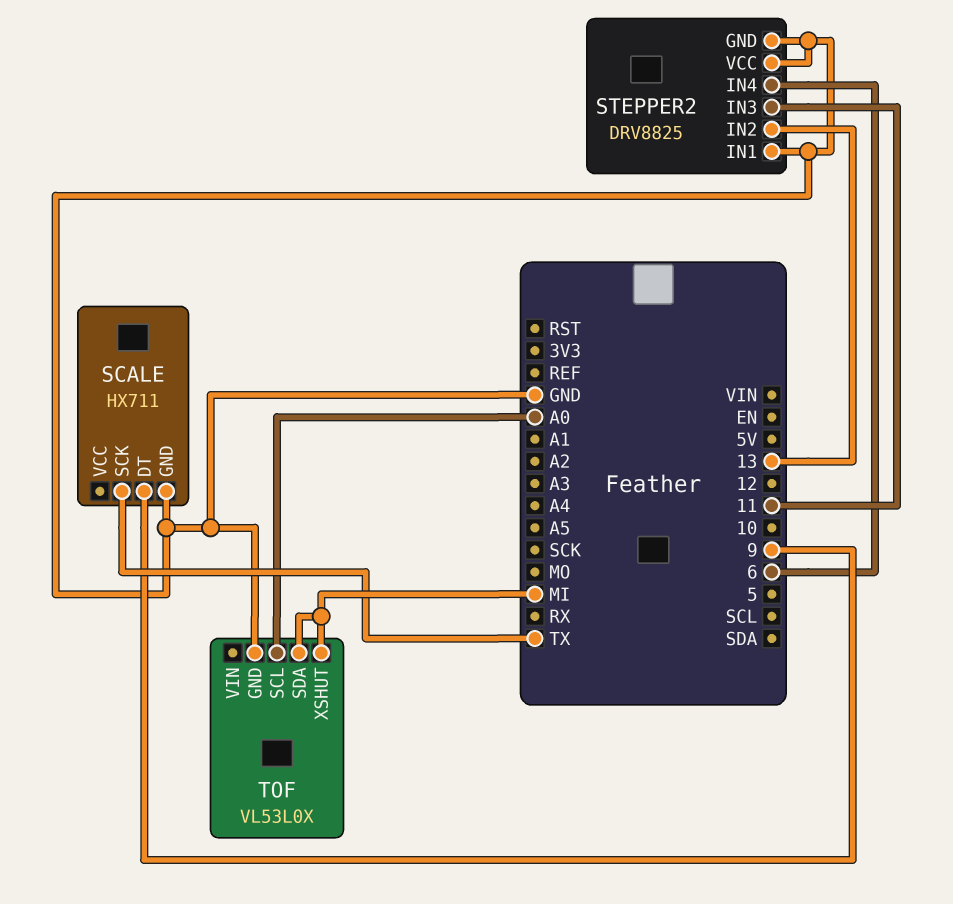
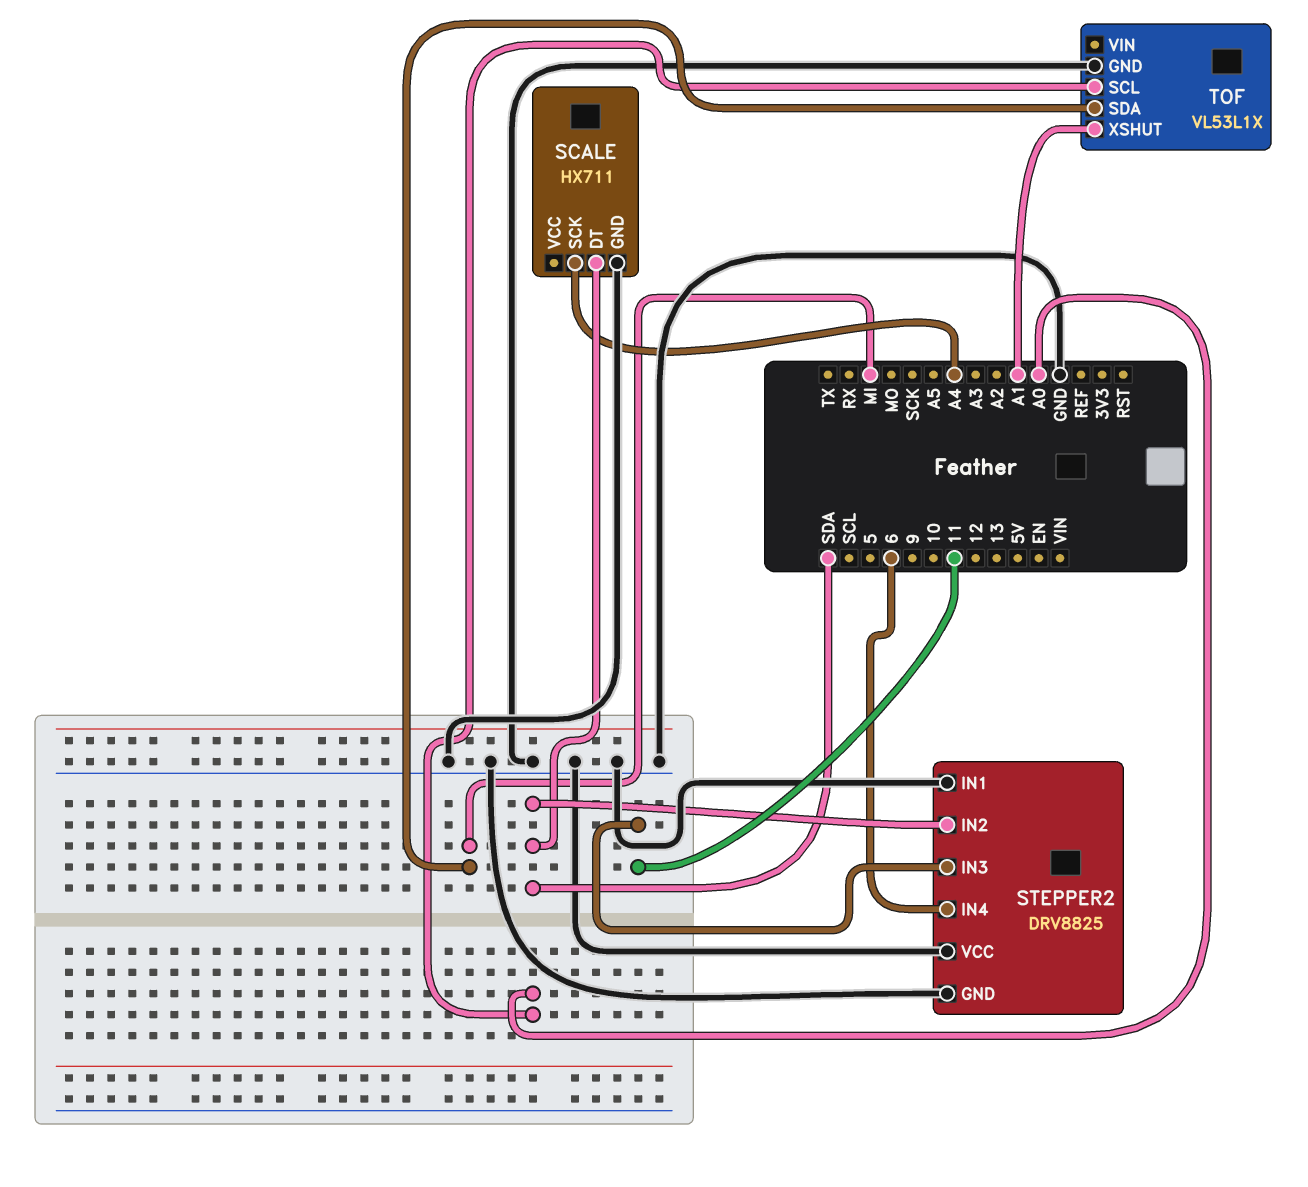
SCALE pin DT: 9 -> SDA
SCALE pin SCK: TX -> A4
STEPPER2 pin IN2: 13 -> SDA
TOF: VL53L0X -> VL53L1X
TOF pin XSHUT: MI -> A1

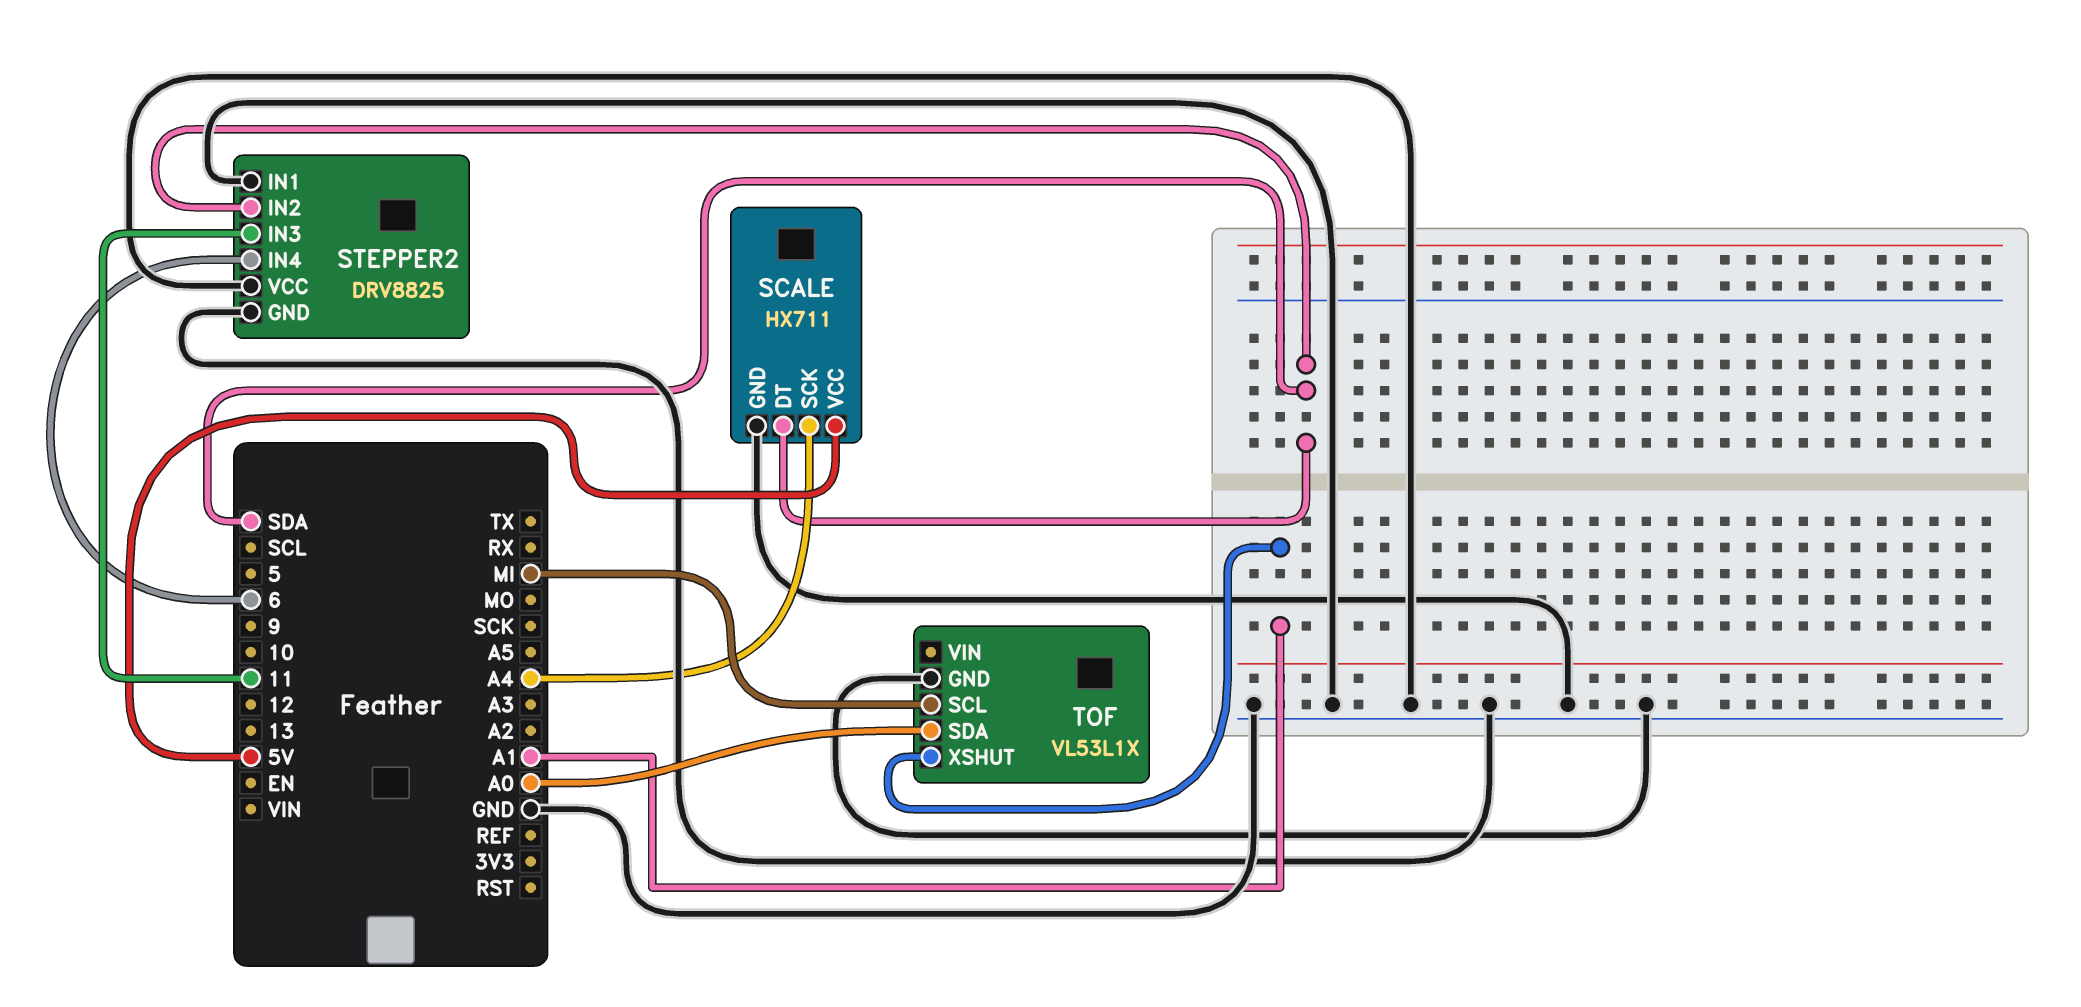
SCALE pin VCC: none -> 5V
TOF pin SCL: A0 -> MI
TOF pin SDA: MI -> A0

